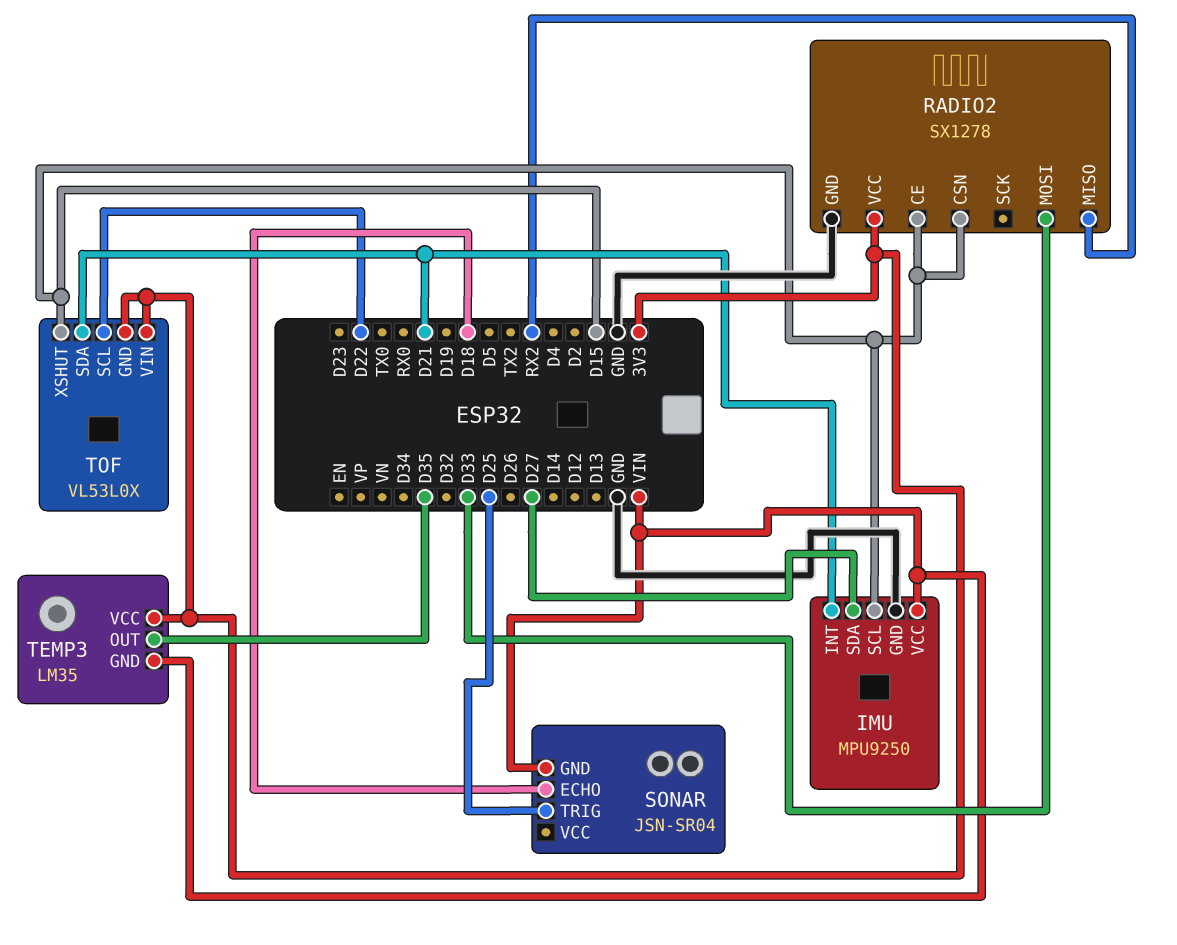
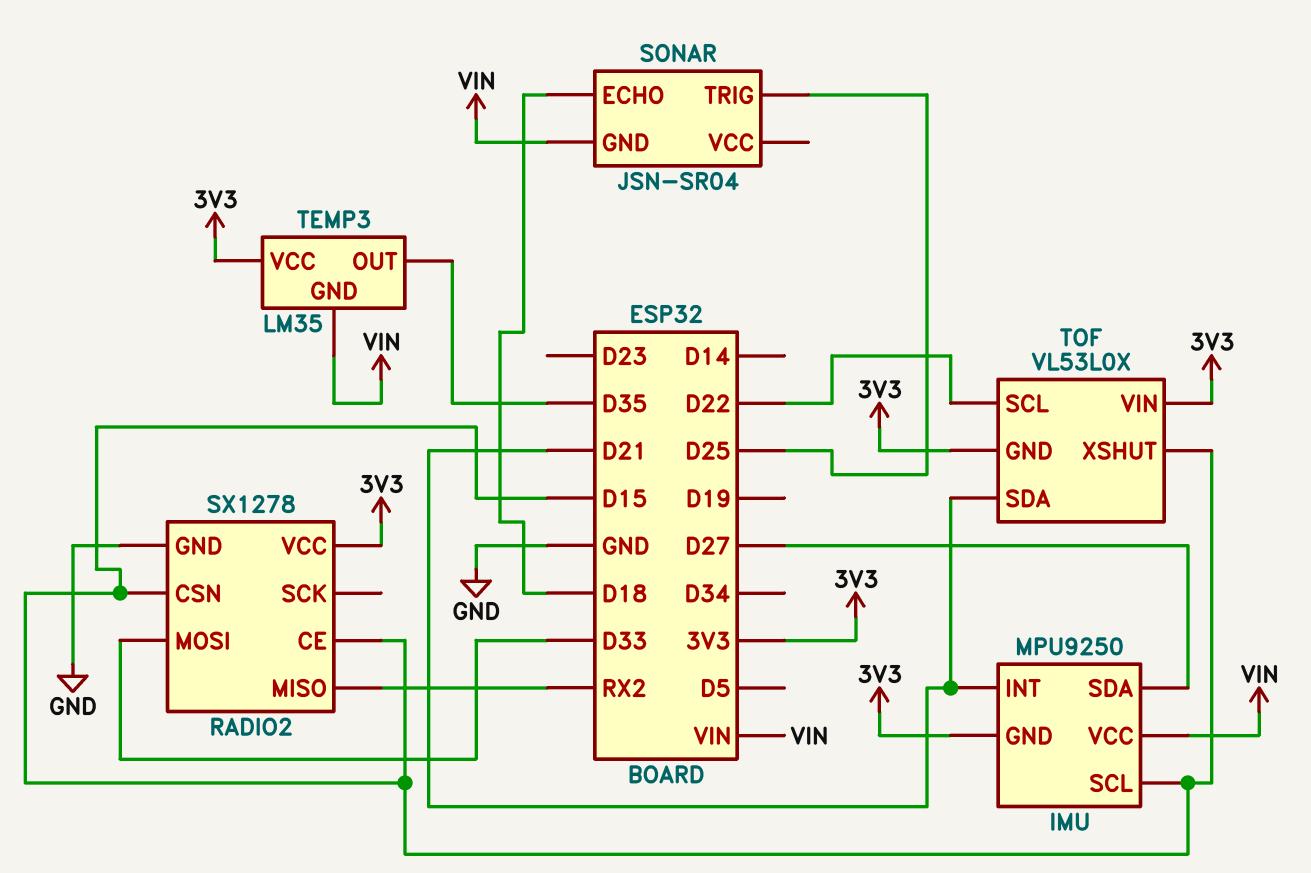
IMU pin GND: GND -> 3V3

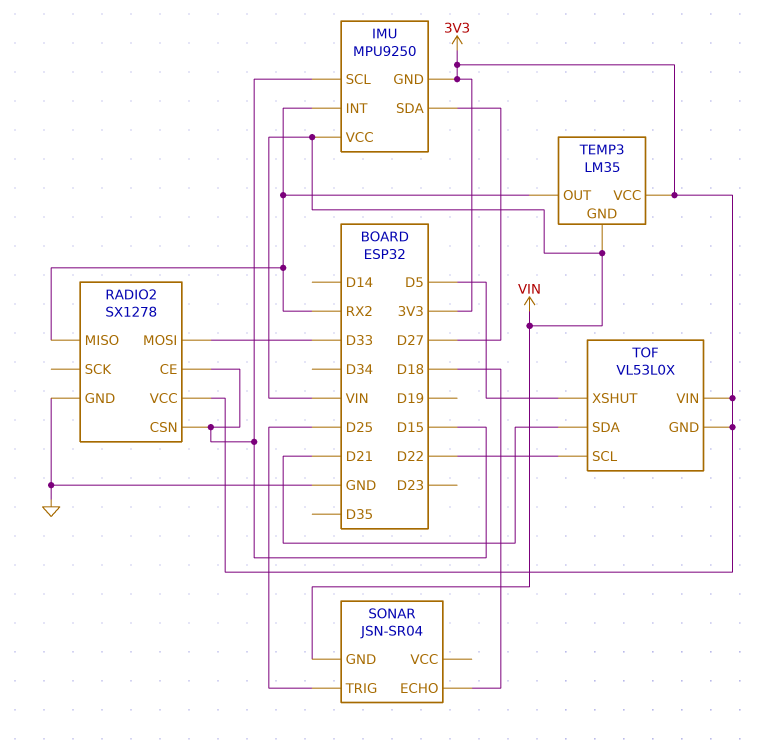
IMU pin INT: D21 -> RX2
TEMP3 pin OUT: D35 -> RX2
TOF pin XSHUT: D15 -> D5

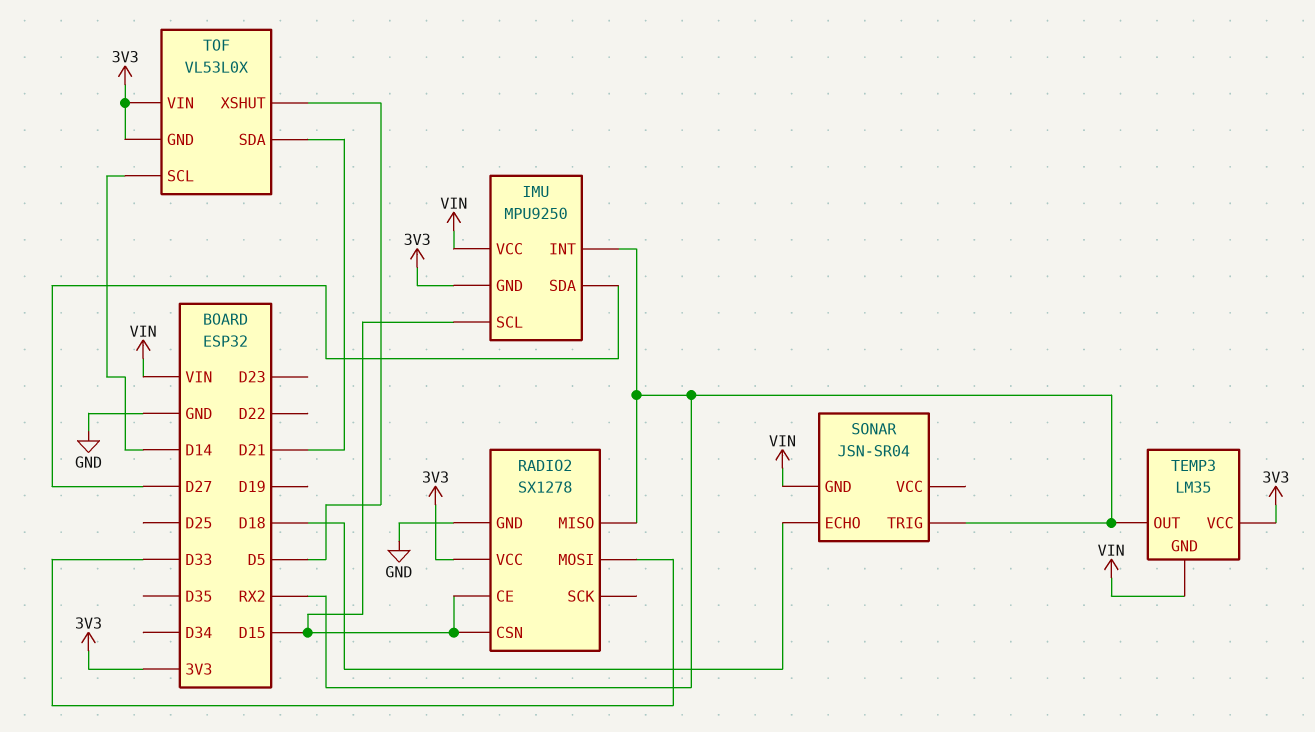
SONAR pin TRIG: D25 -> RX2
TOF pin SCL: D22 -> D14

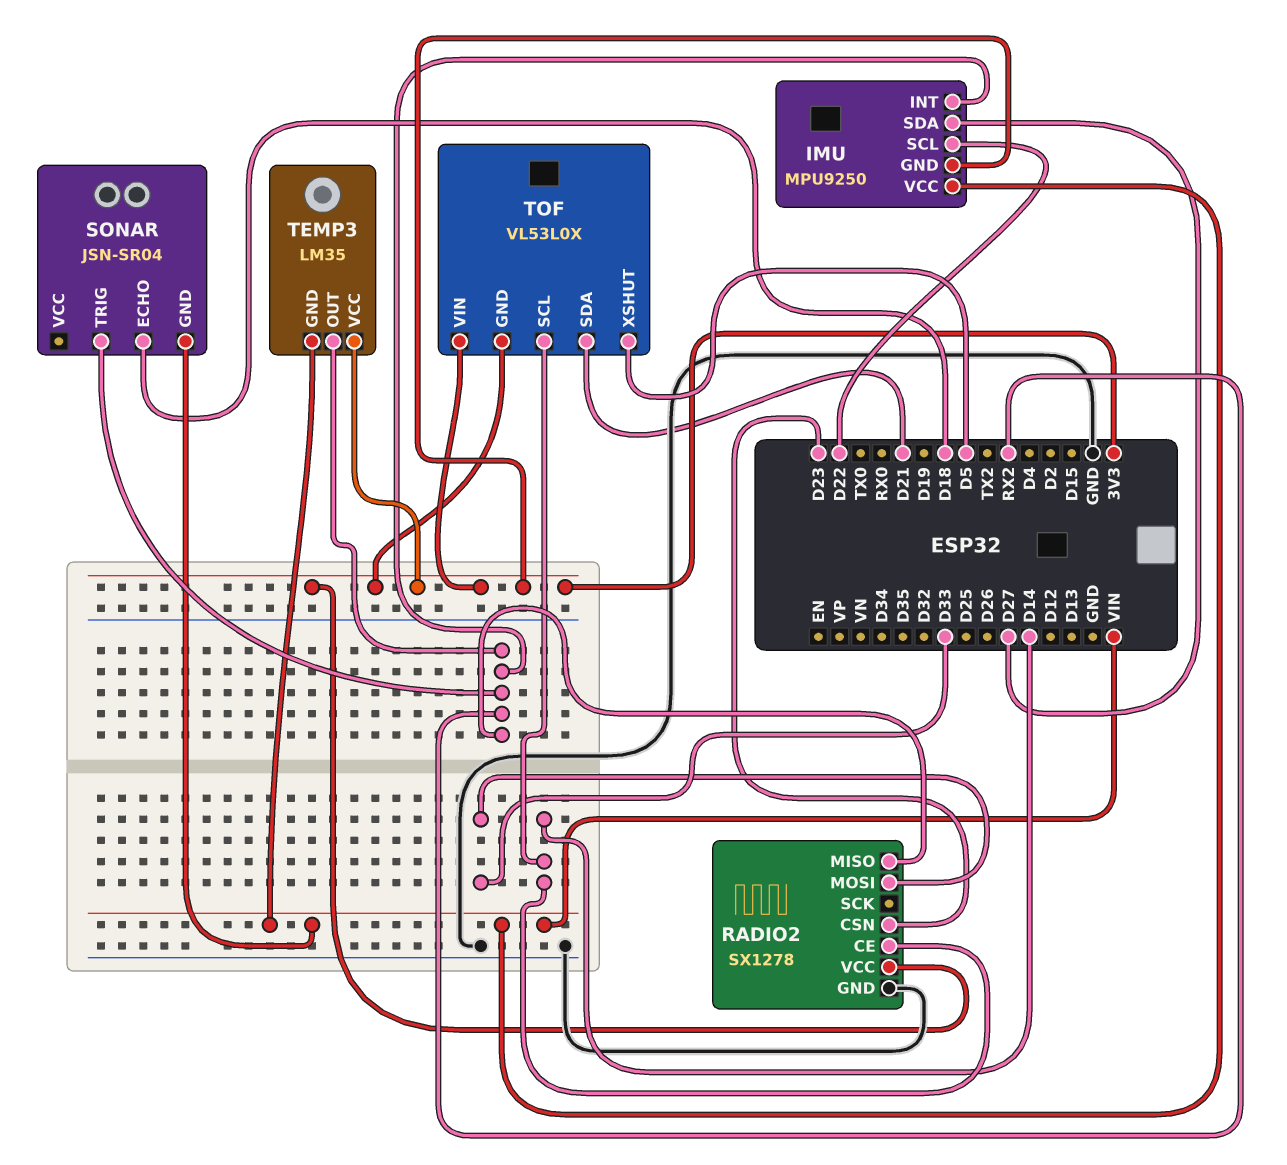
IMU pin SCL: D15 -> D22
RADIO2 pin CE: D15 -> D14
RADIO2 pin CSN: D15 -> D23

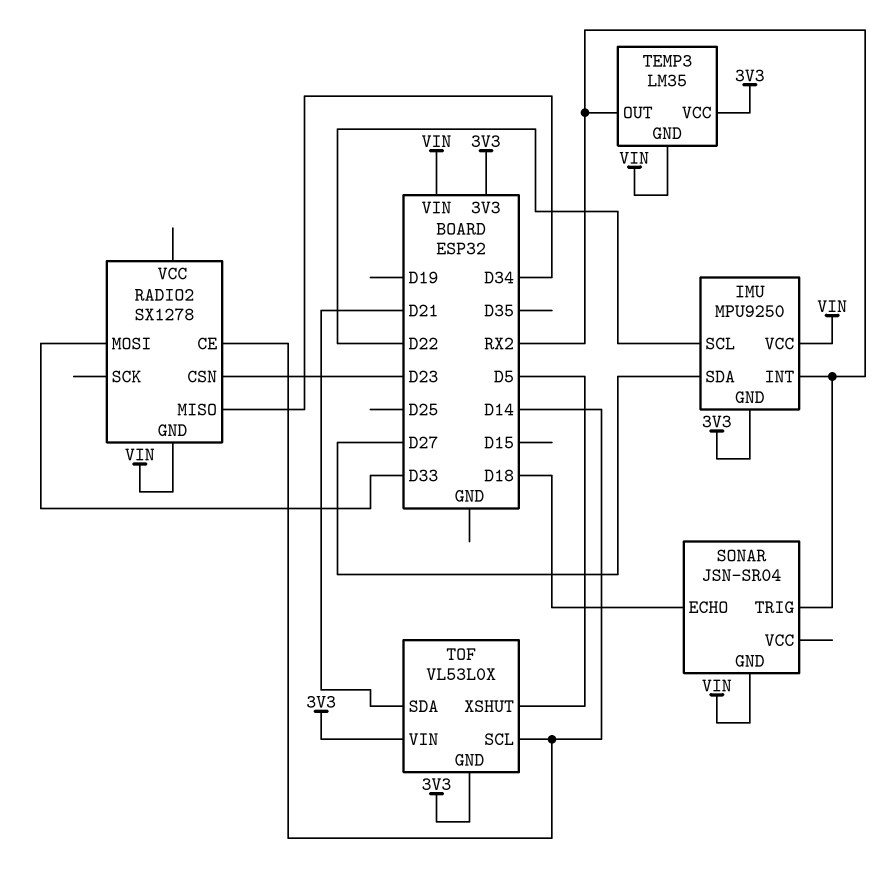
RADIO2 pin GND: GND -> VIN
RADIO2 pin MISO: RX2 -> D34
RADIO2 pin VCC: 3V3 -> none

